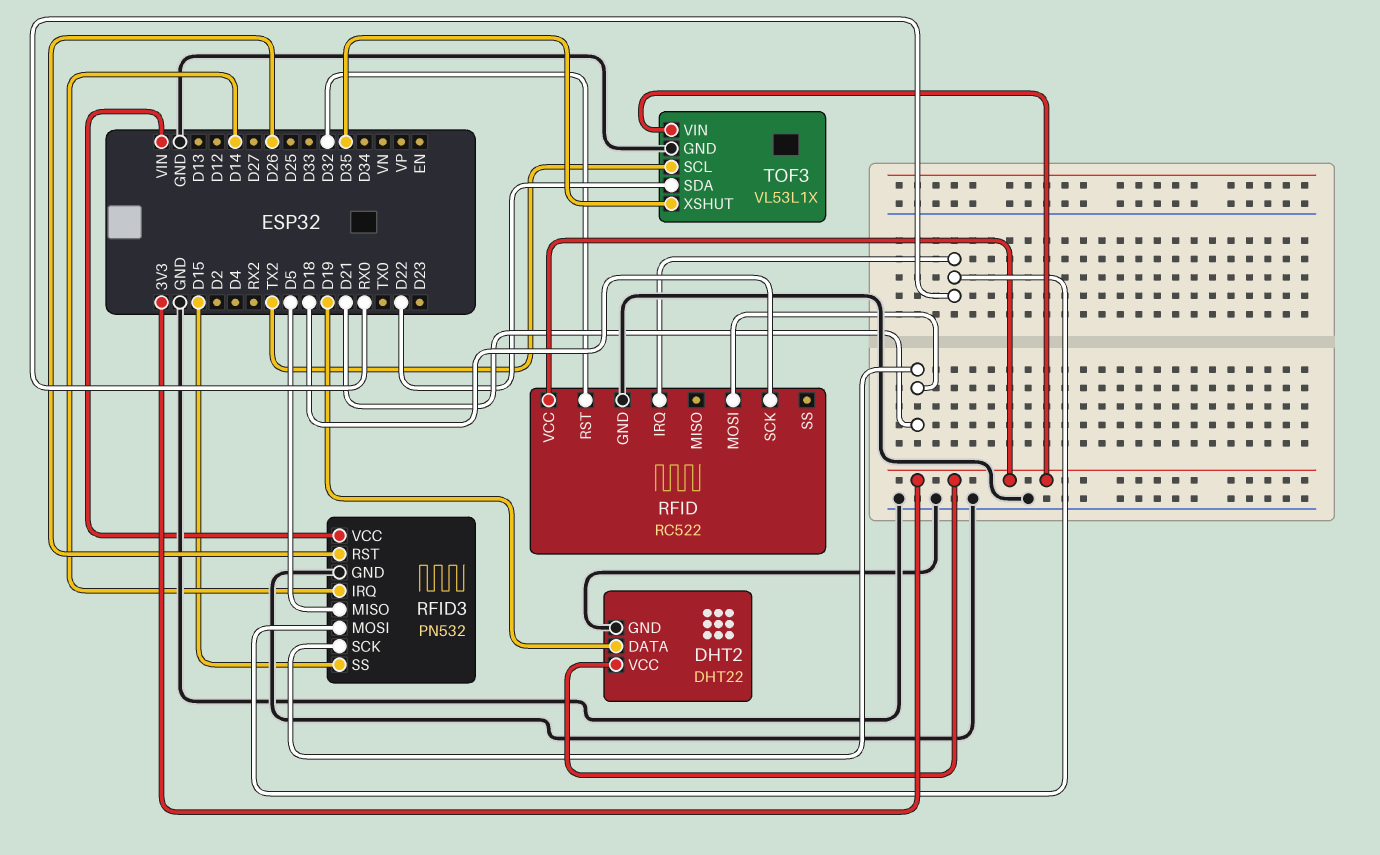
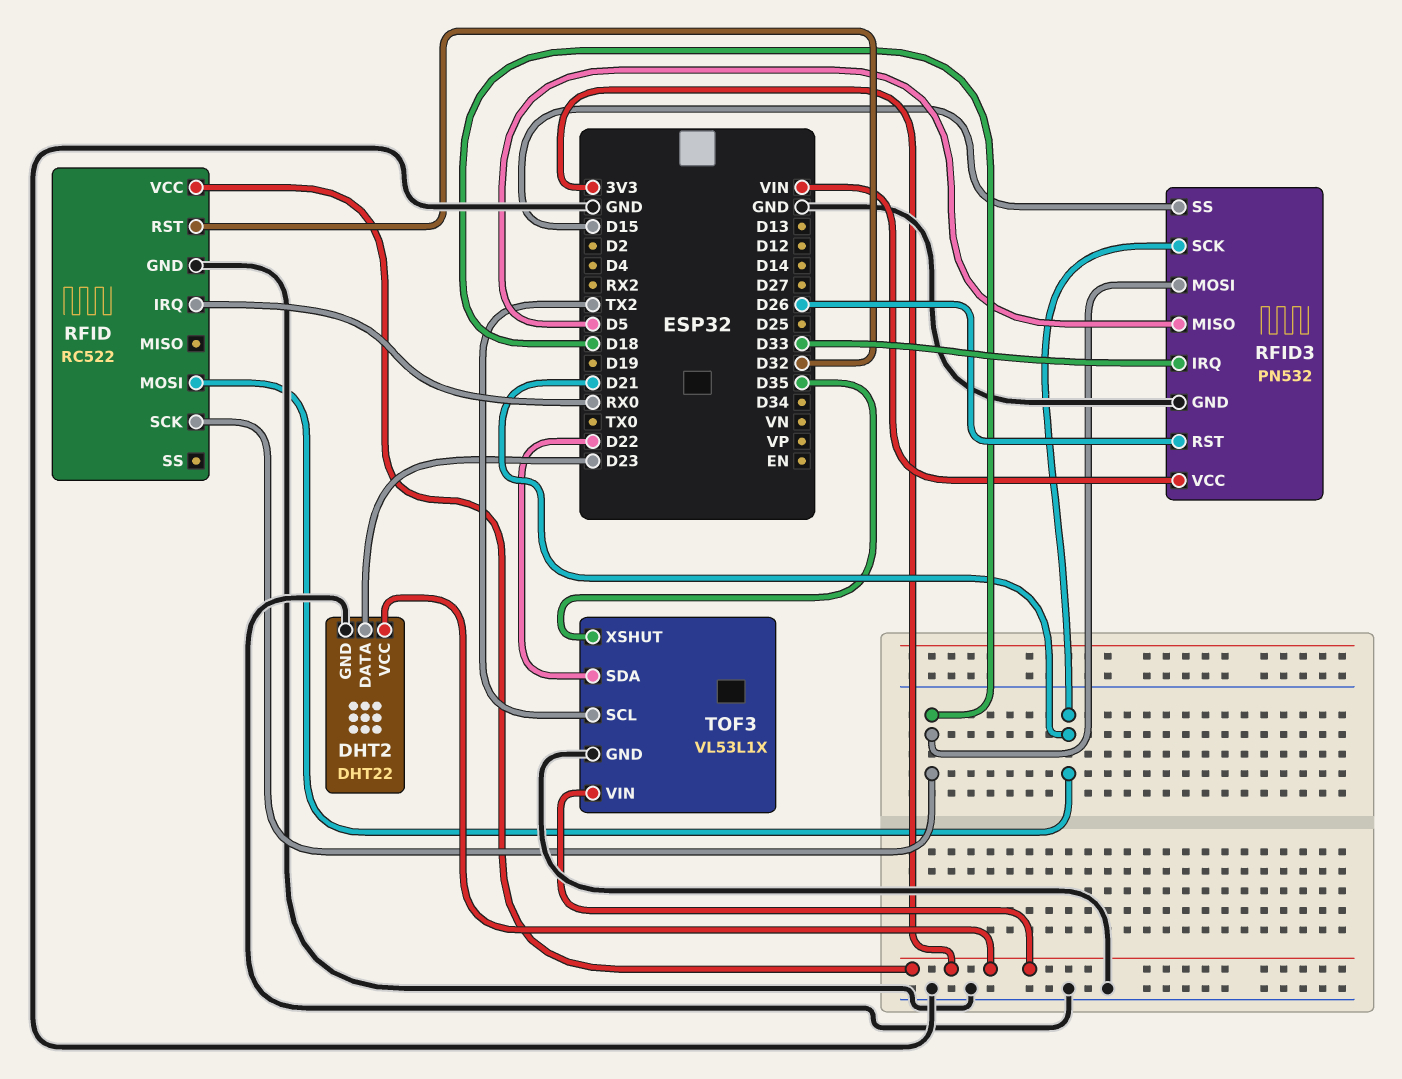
DHT2 pin DATA: D19 -> D23
RFID3 pin IRQ: D14 -> D33
RFID3 pin MOSI: RX0 -> D18

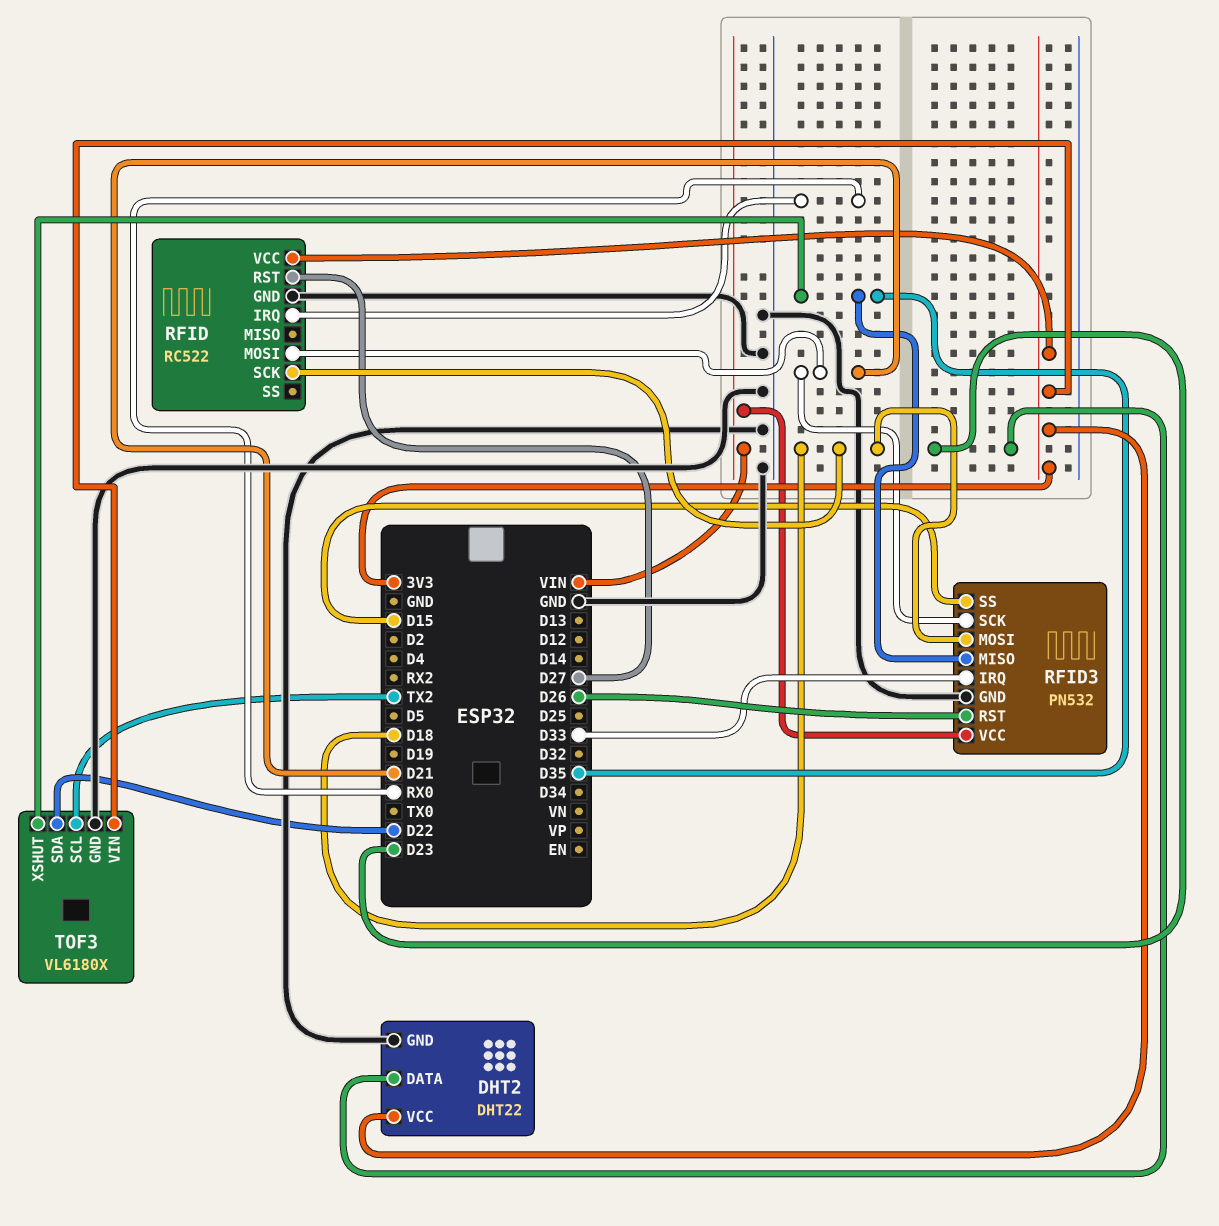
RFID pin RST: D32 -> D27
RFID3 pin MISO: D5 -> D35
TOF3: VL53L1X -> VL6180X

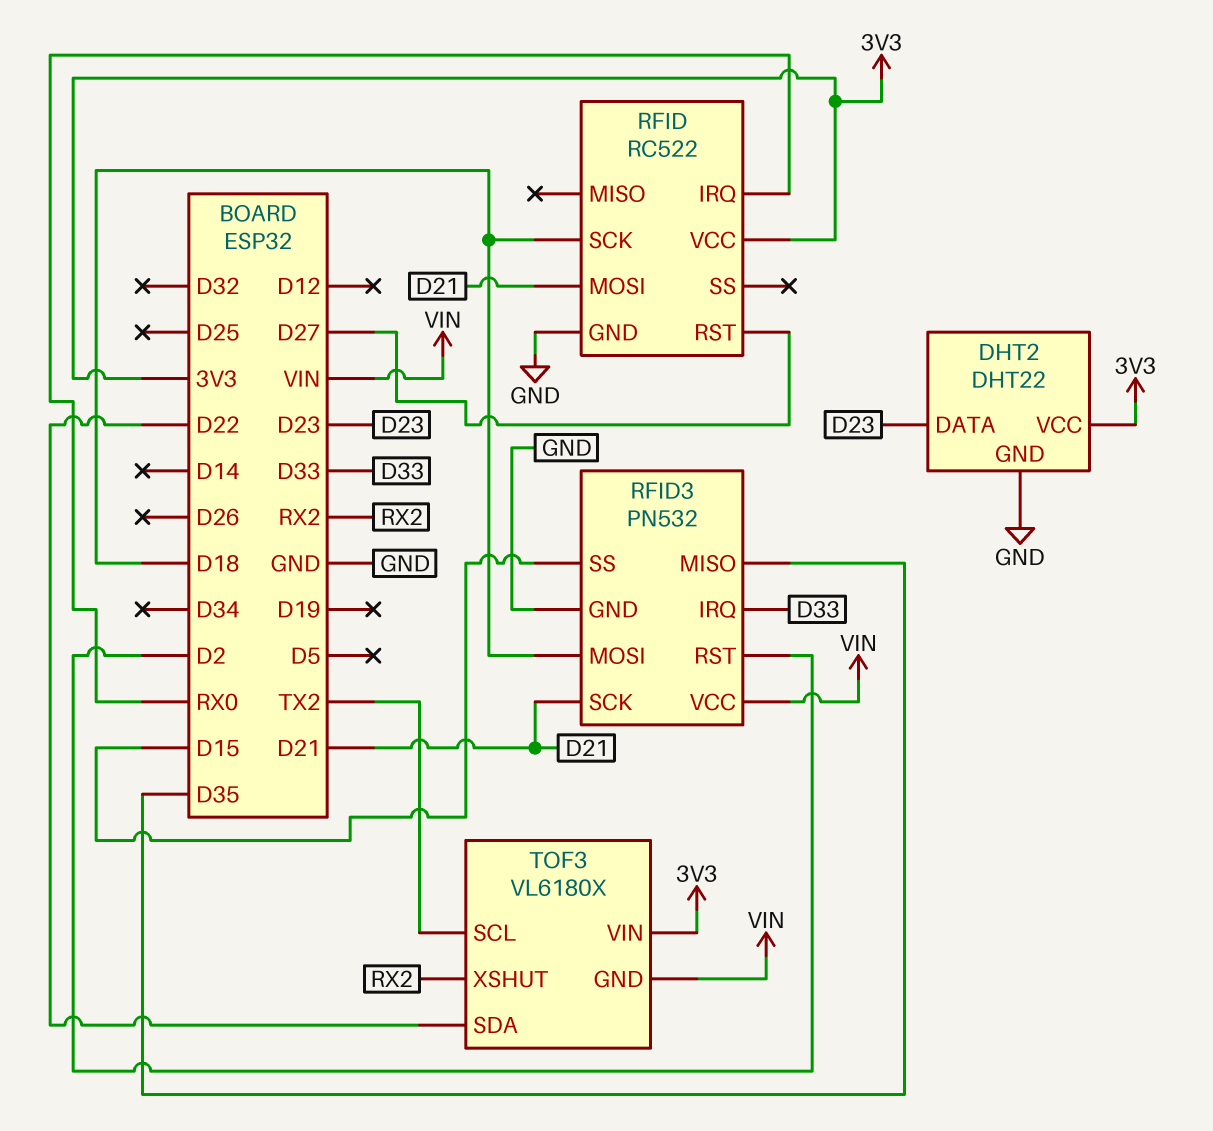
RFID3 pin RST: D26 -> D2
TOF3 pin GND: GND -> VIN
TOF3 pin XSHUT: D35 -> RX2

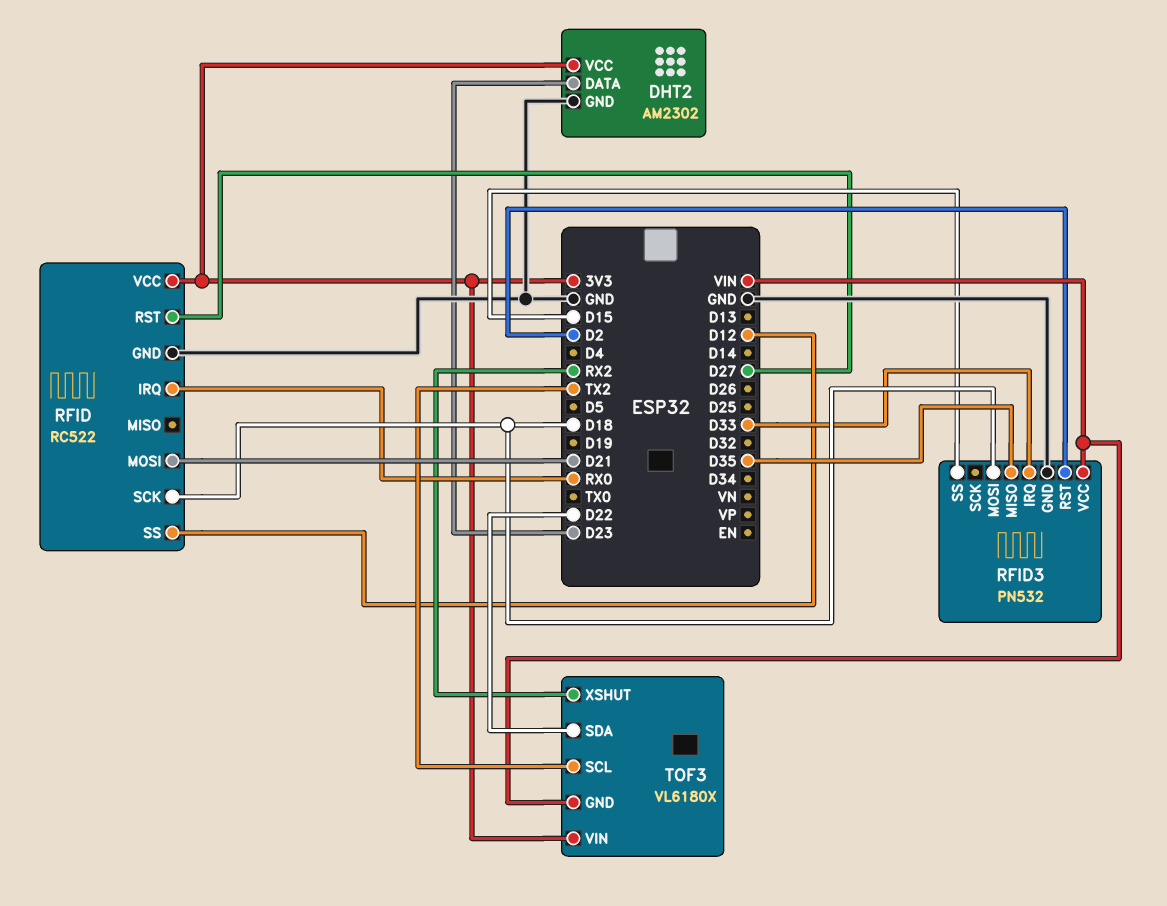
DHT2: DHT22 -> AM2302
RFID pin SS: none -> D12
RFID3 pin SCK: D21 -> none

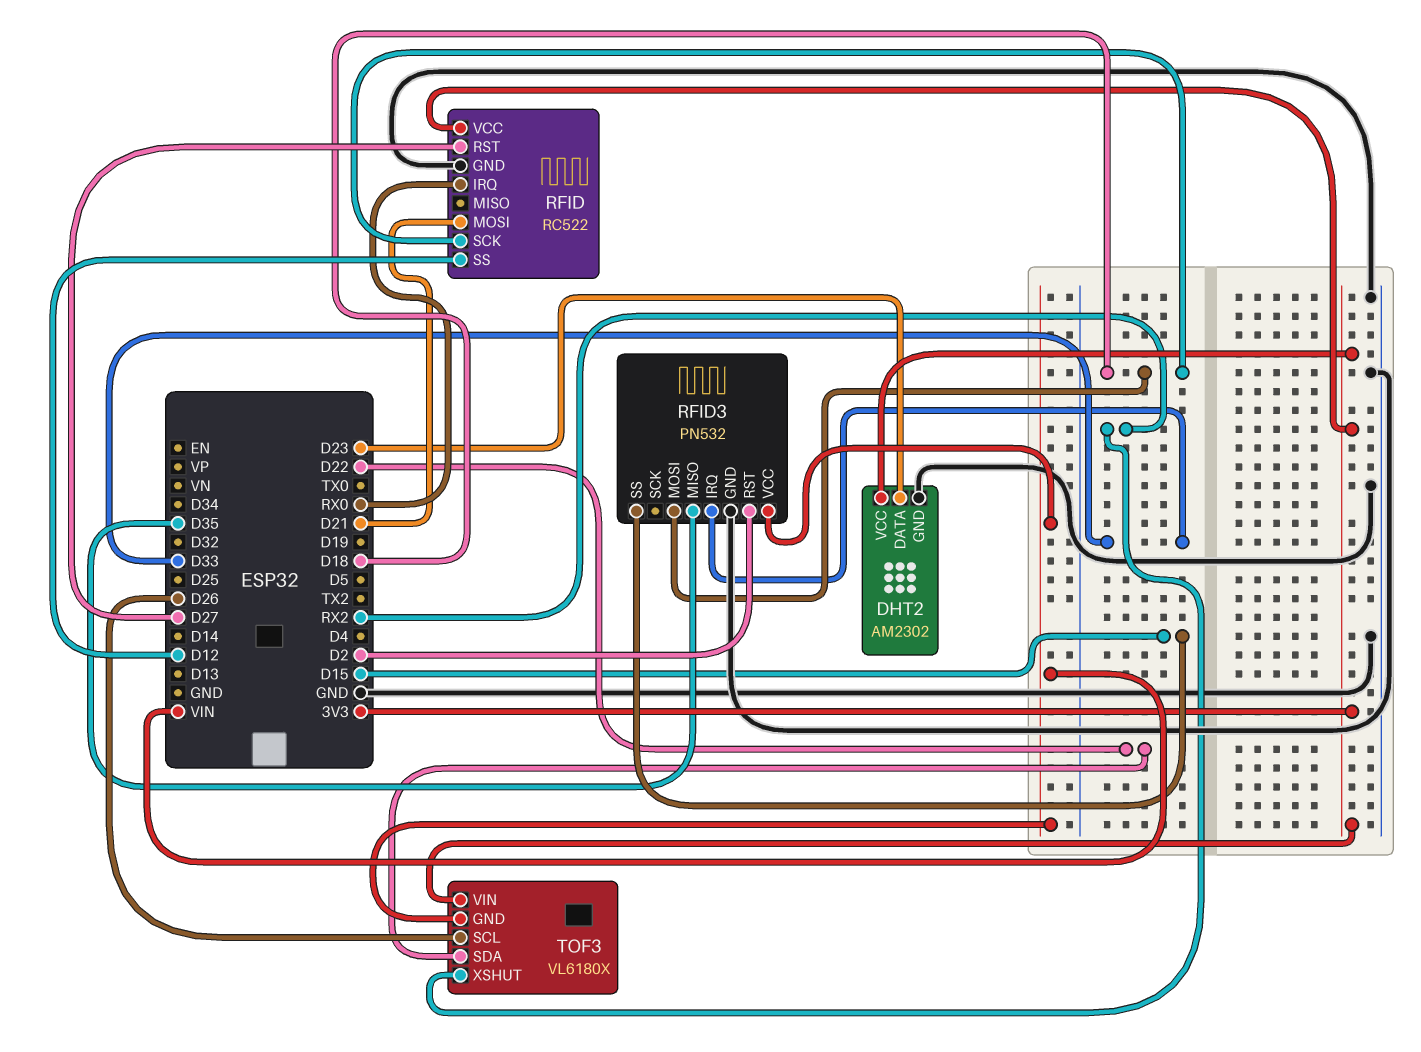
TOF3 pin SCL: TX2 -> D26

